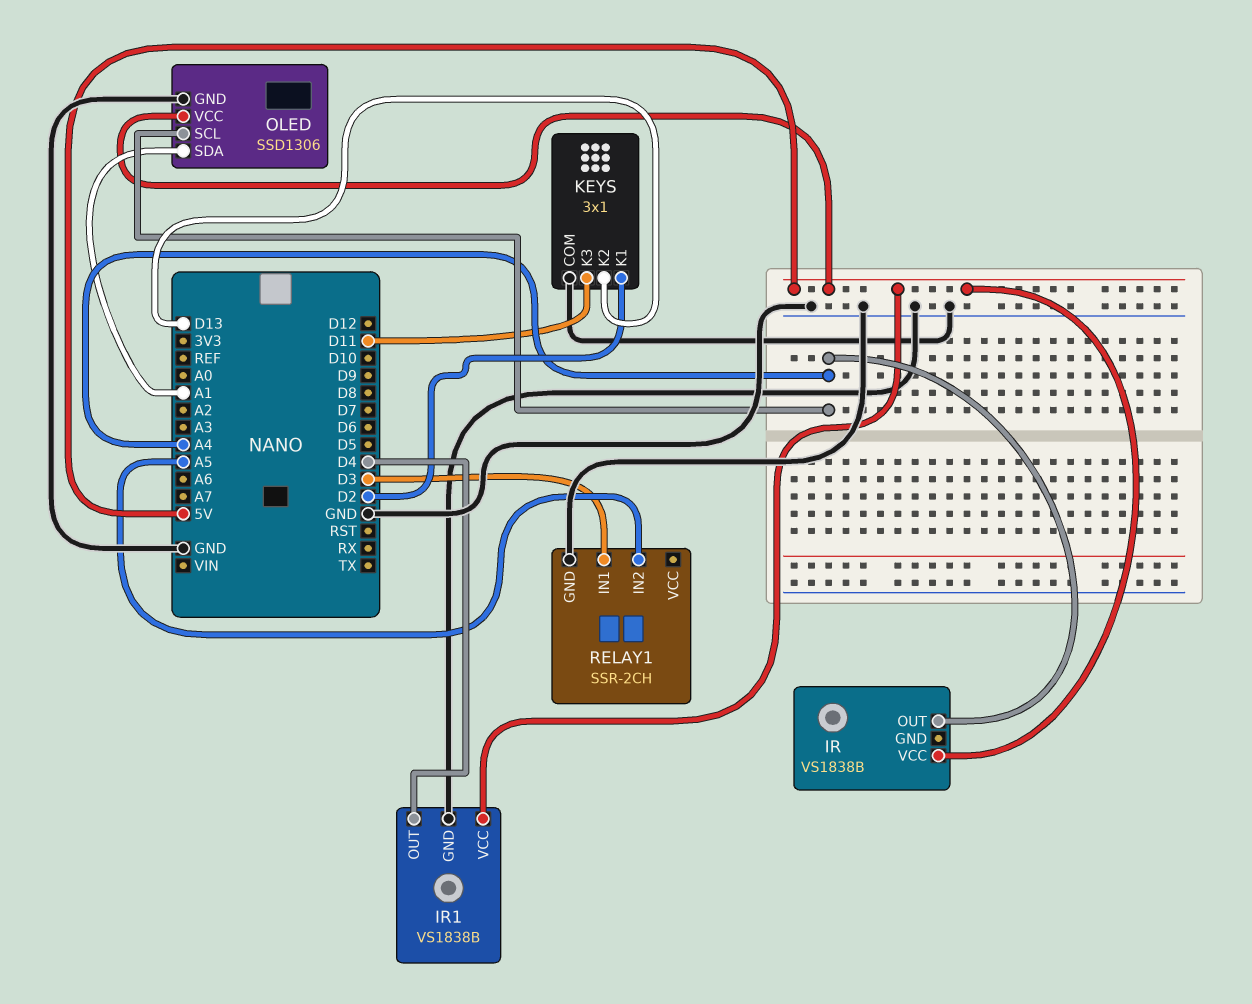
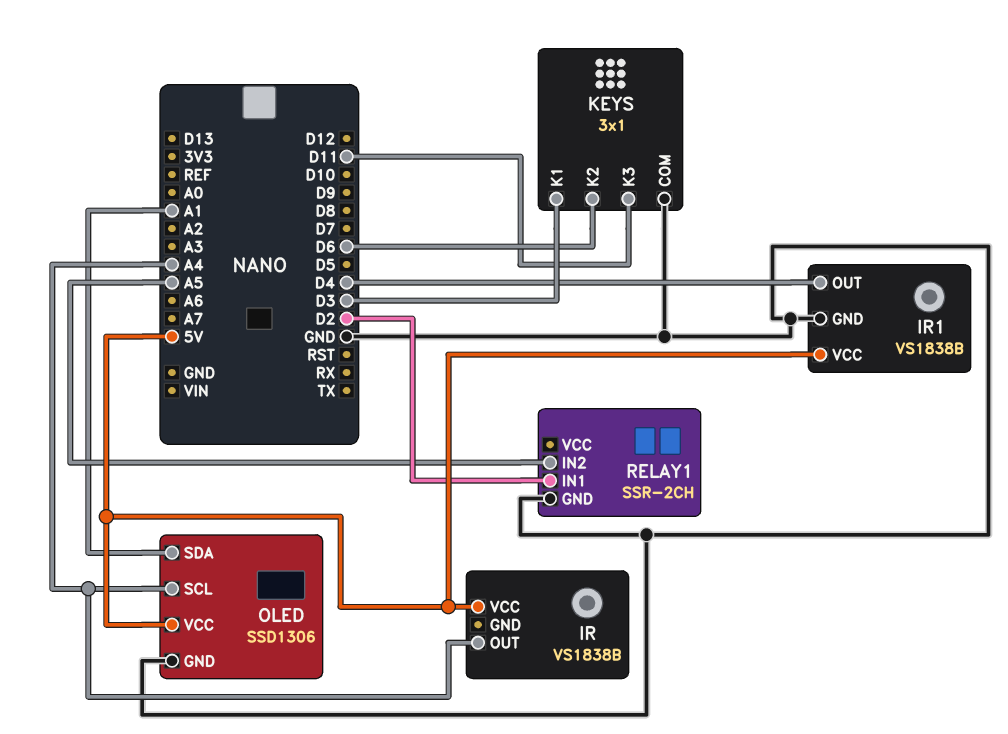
KEYS pin K1: D2 -> D3
KEYS pin K2: D13 -> D6
RELAY1 pin IN1: D3 -> D2

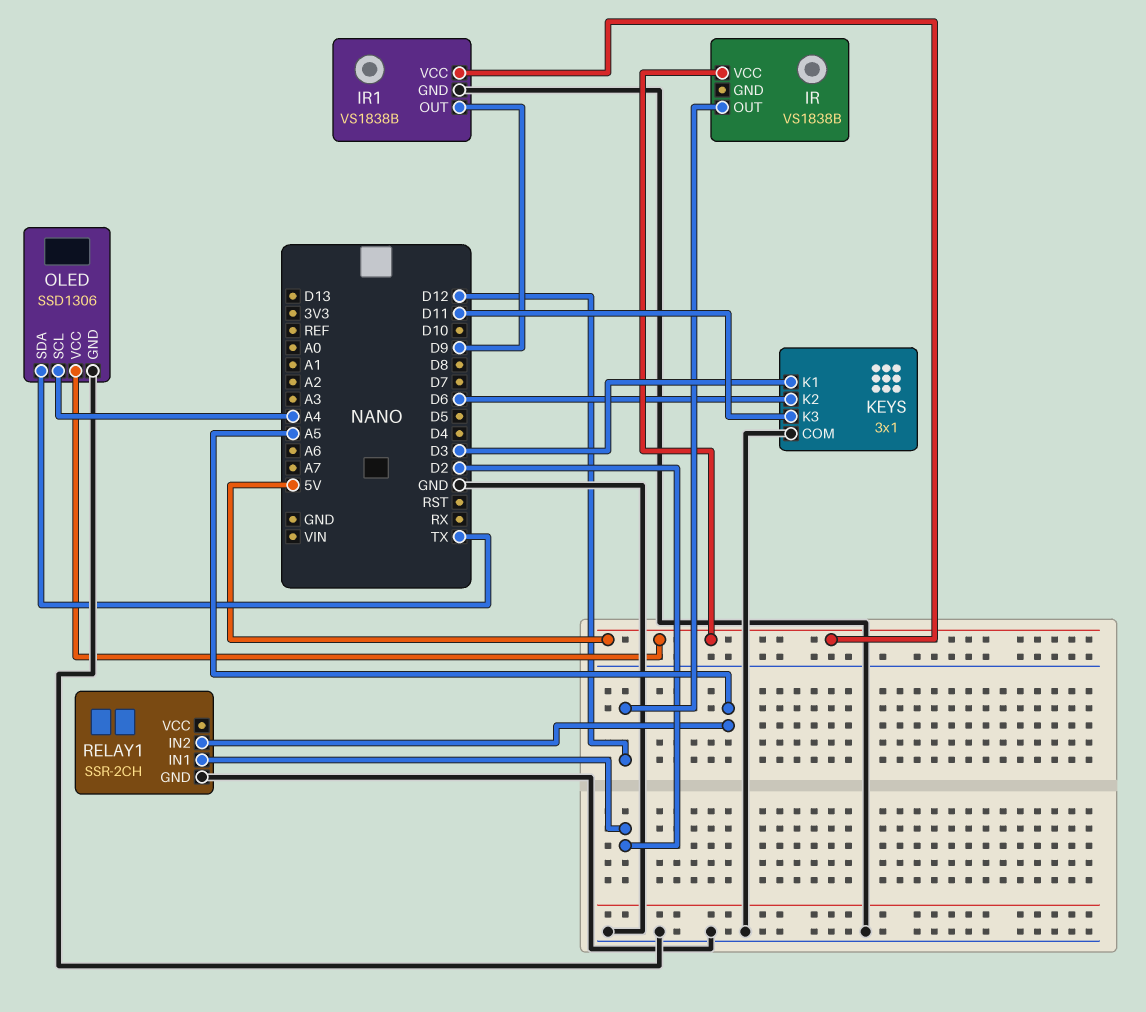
IR pin OUT: A4 -> D12
IR1 pin OUT: D4 -> D9
OLED pin SDA: A1 -> TX

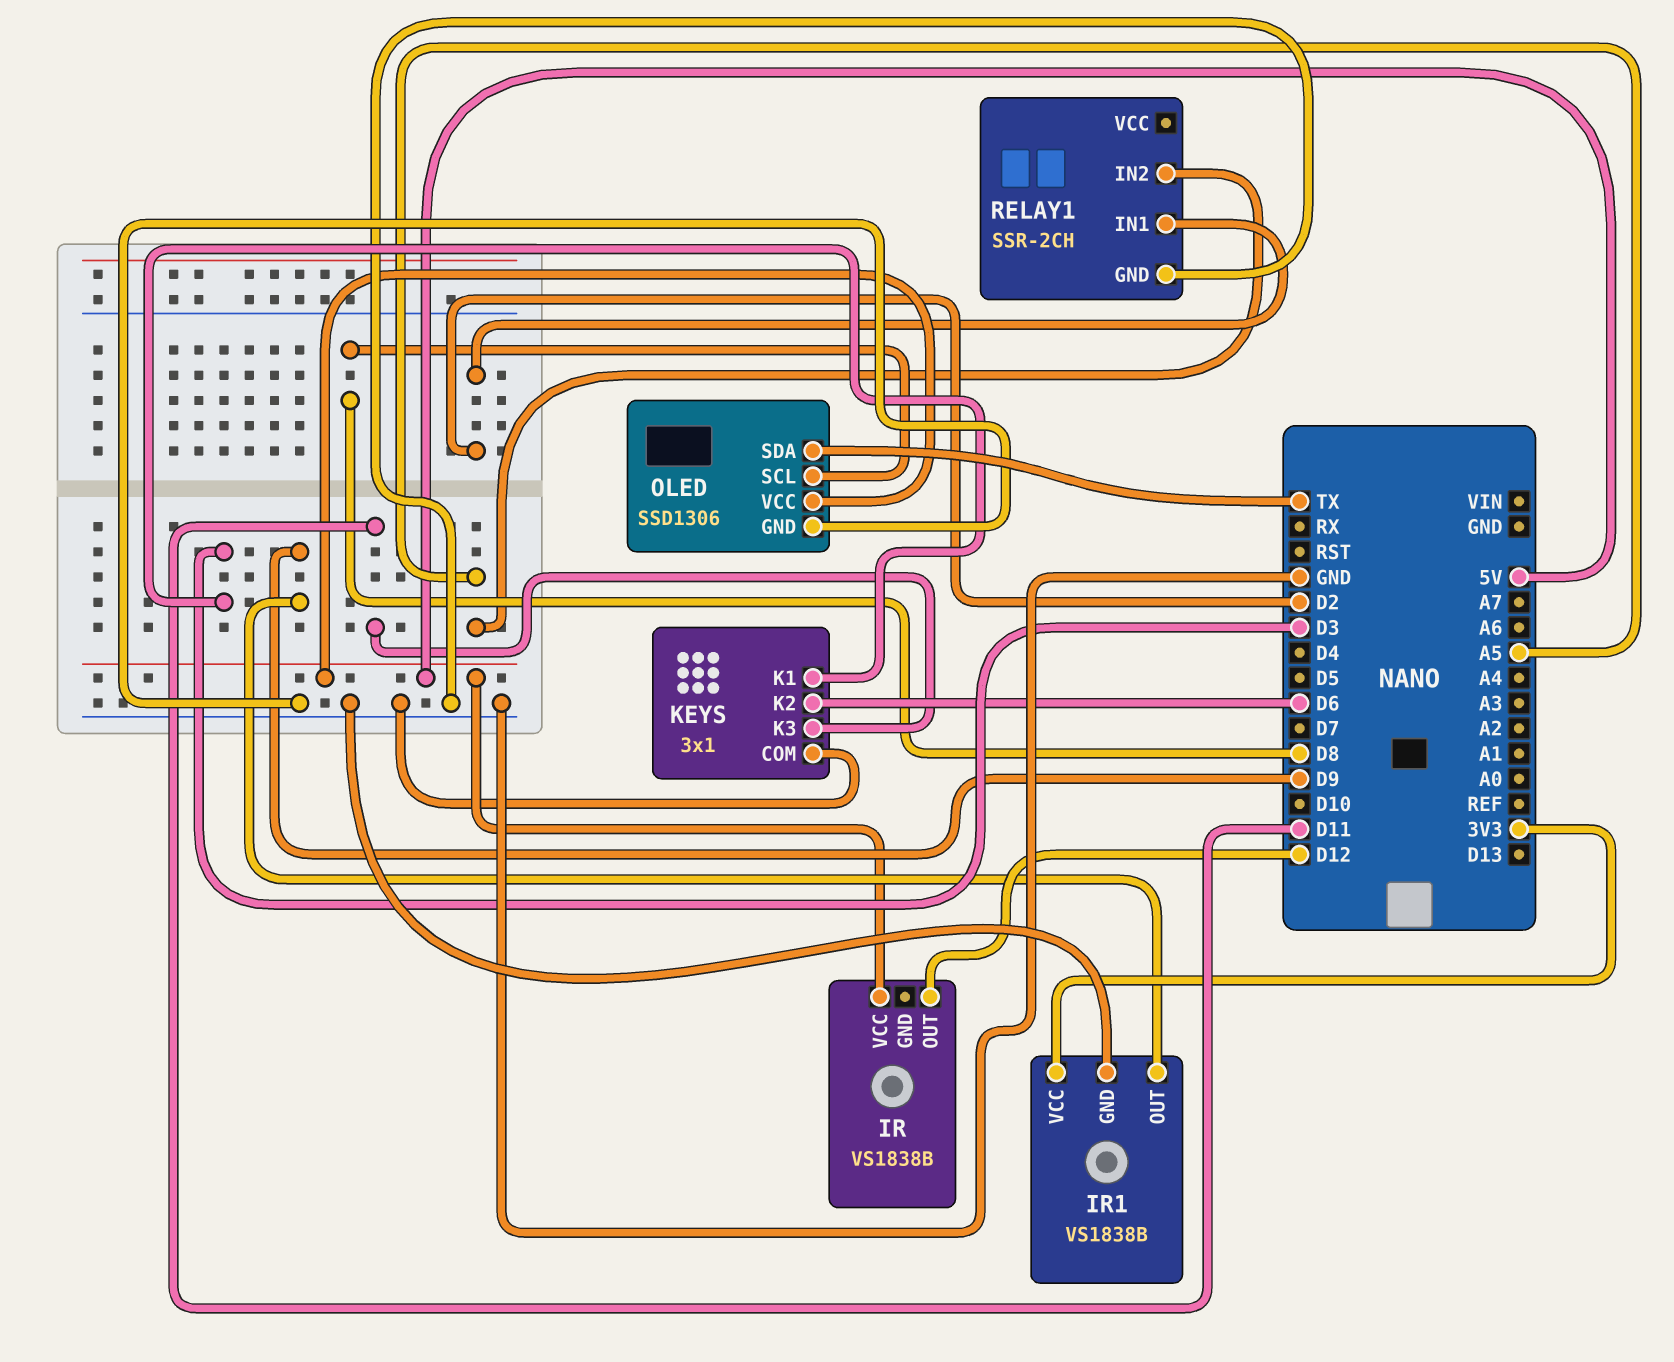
IR1 pin VCC: 5V -> 3V3
OLED pin SCL: A4 -> D8

